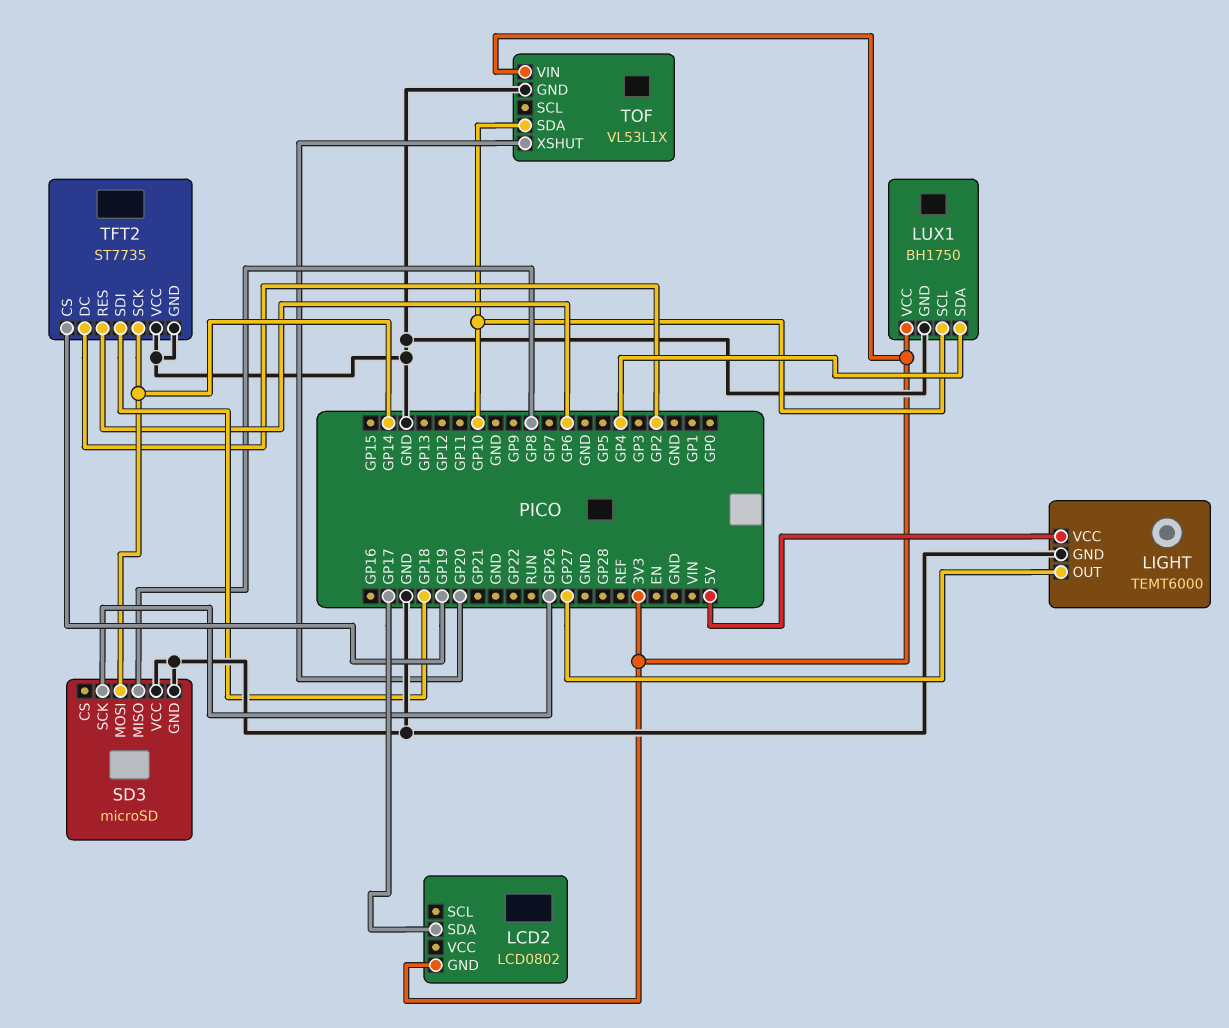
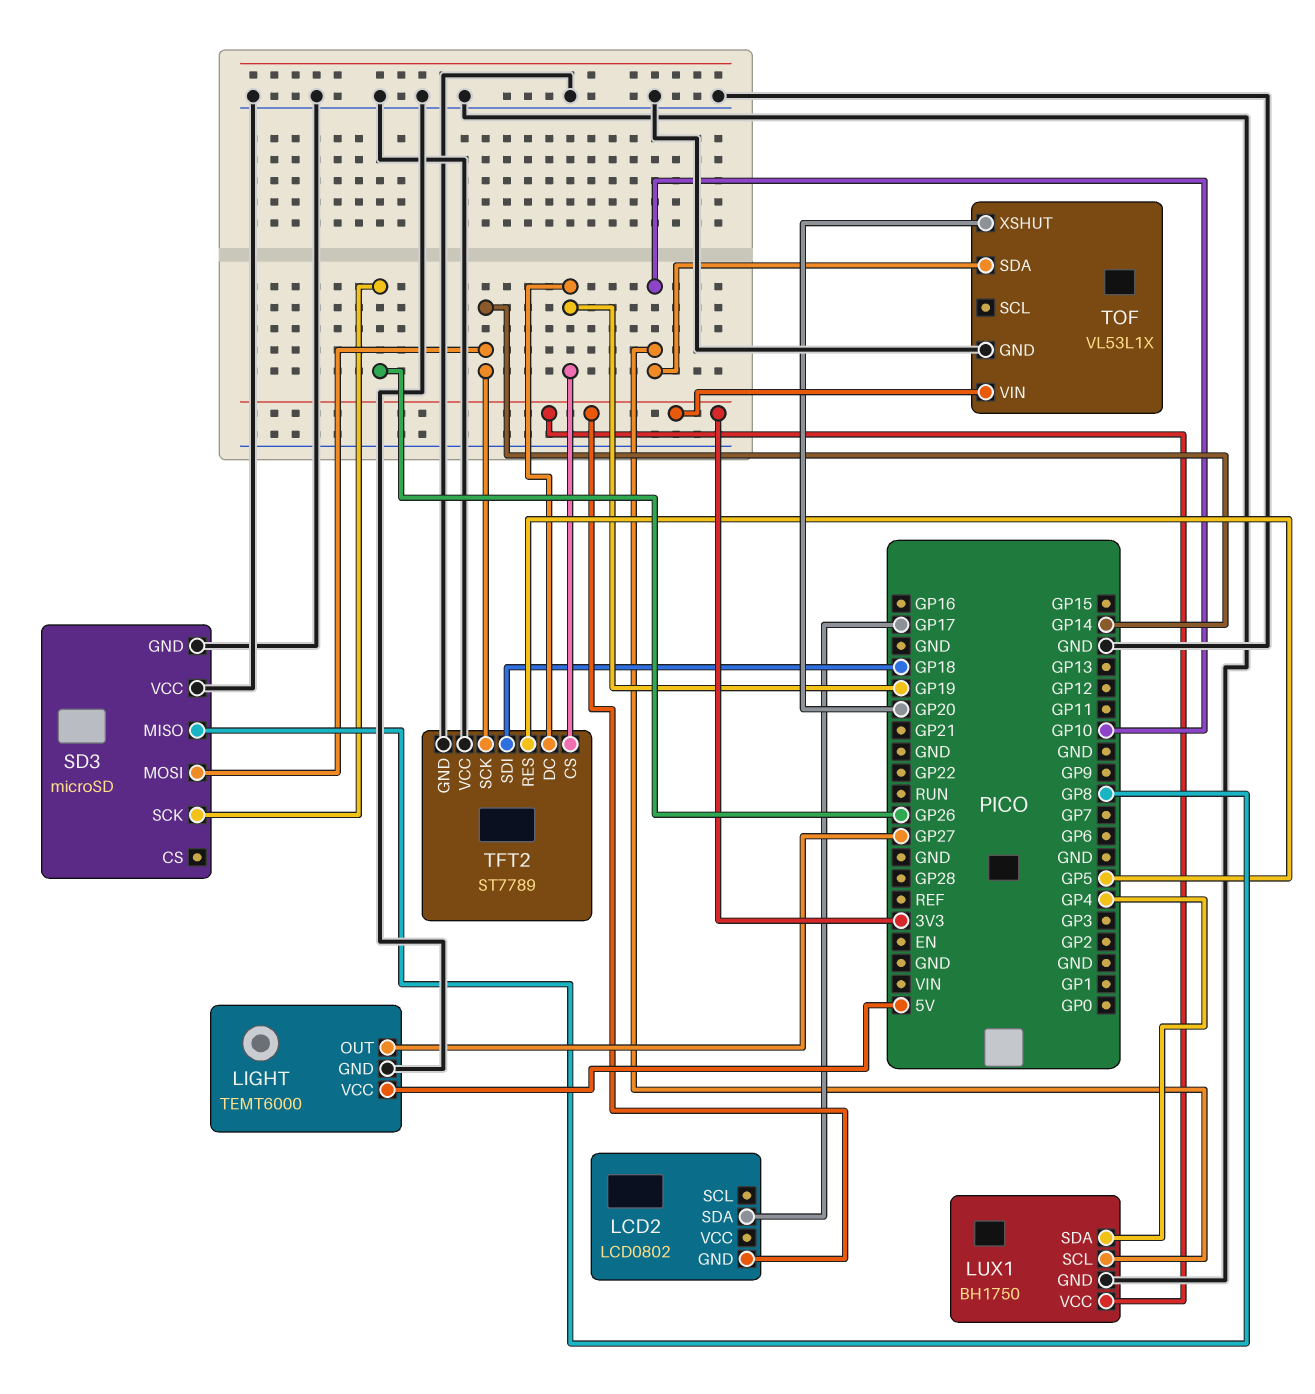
TFT2: ST7735 -> ST7789
TFT2 pin DC: GP2 -> GP19
TFT2 pin RES: GP6 -> GP5

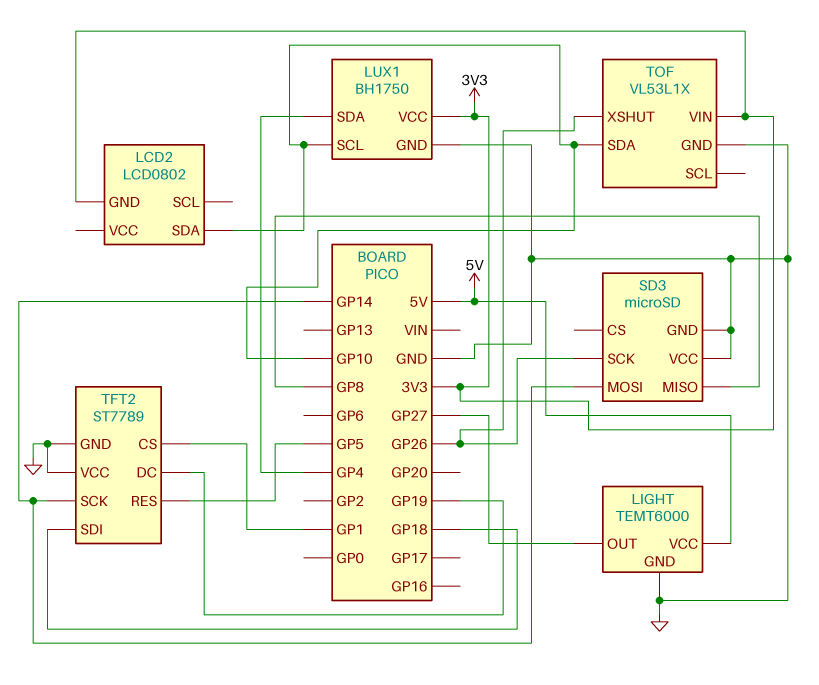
LCD2 pin SDA: GP17 -> GP10
TFT2 pin CS: GP19 -> GP1
TOF pin XSHUT: GP20 -> GP26

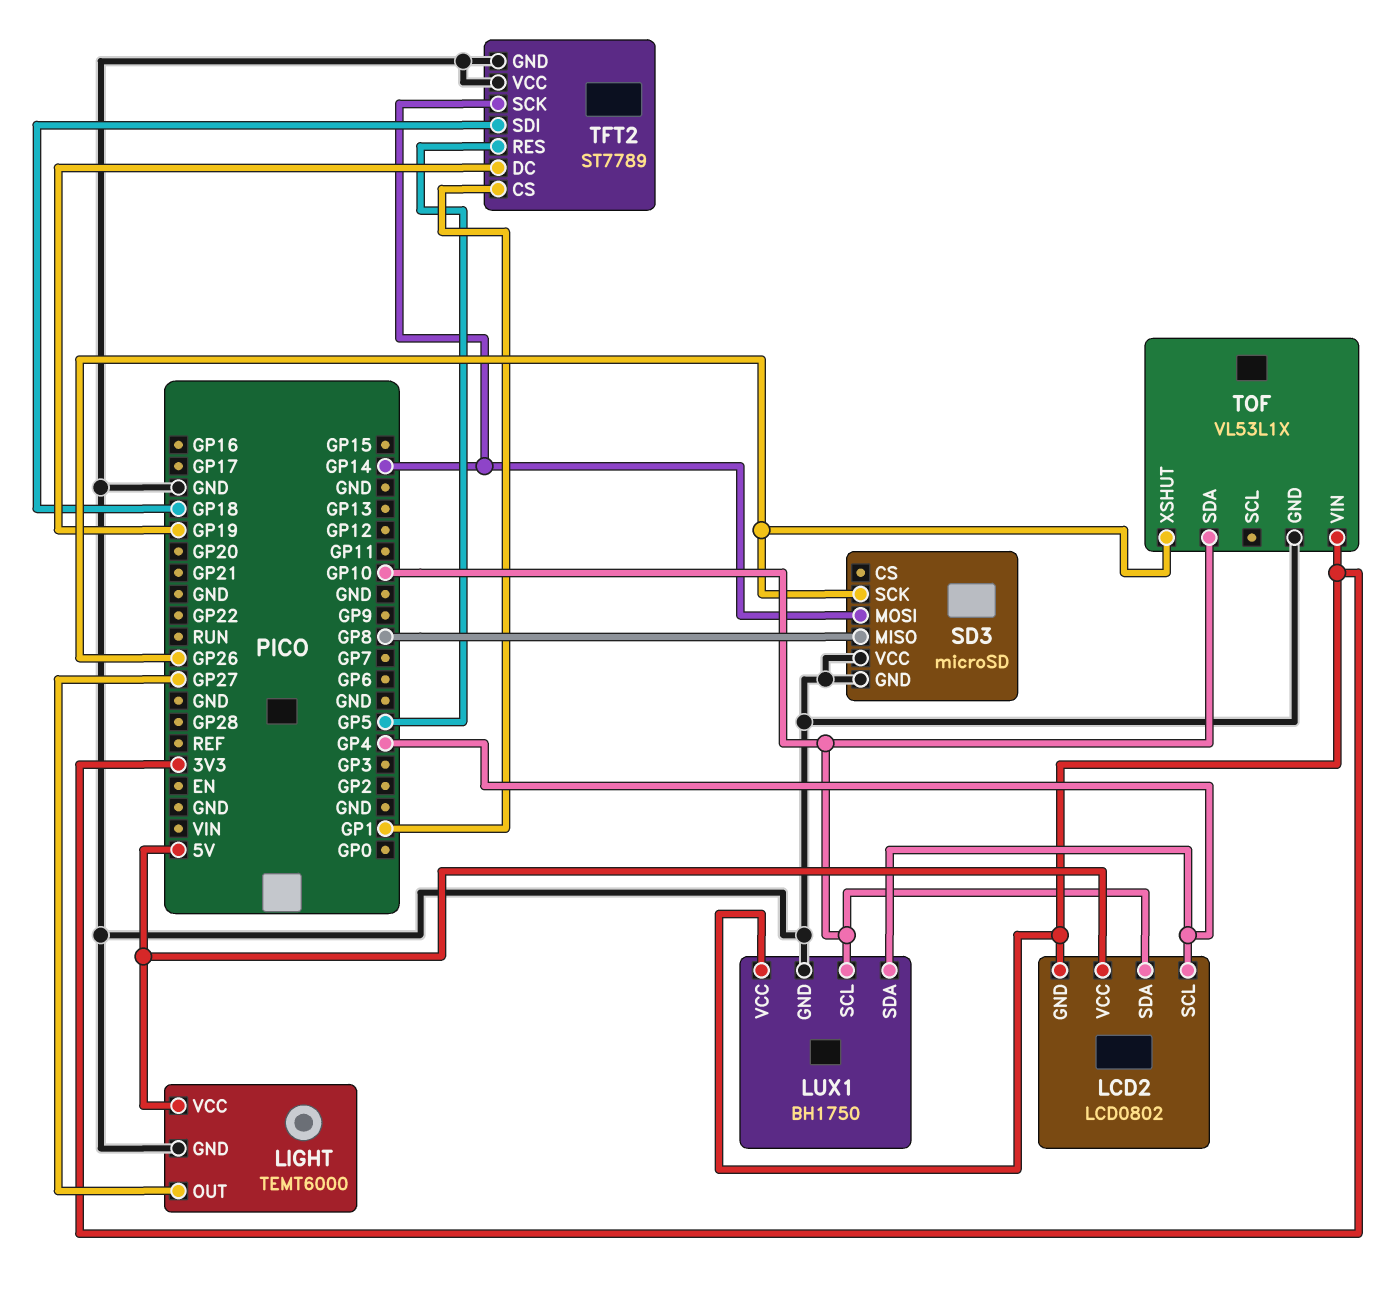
LCD2 pin SCL: none -> GP4
LCD2 pin VCC: none -> 5V

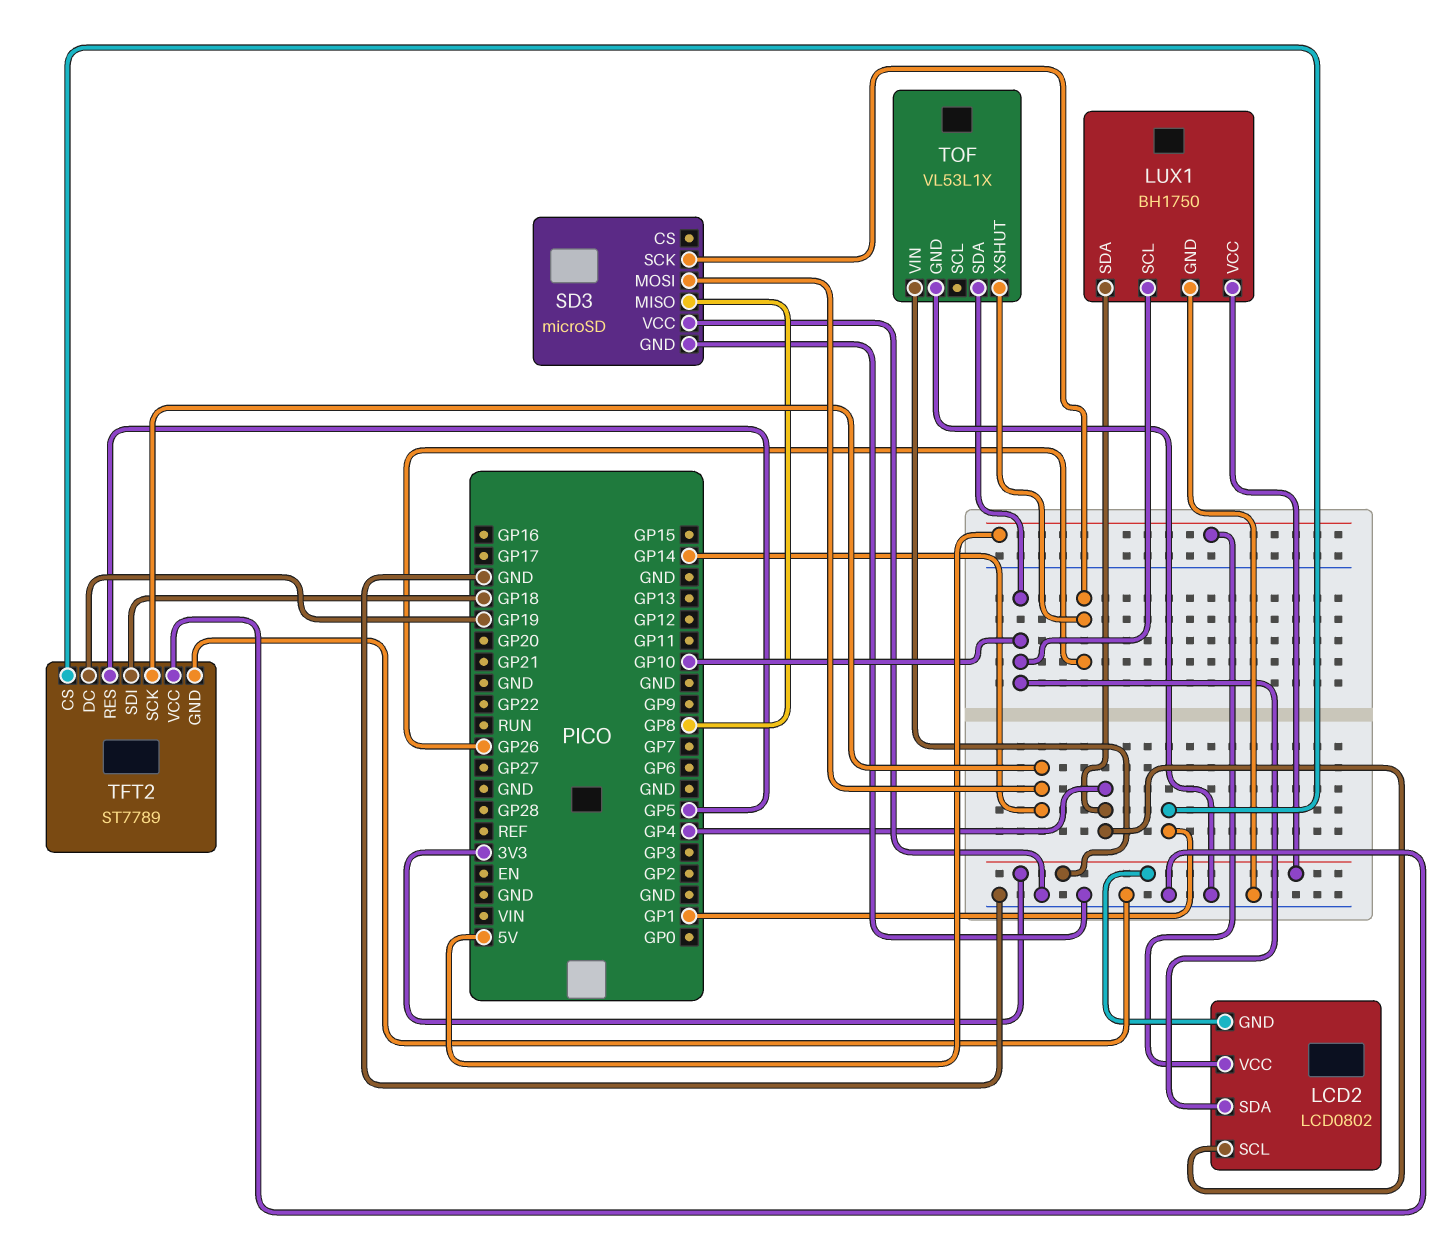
LIGHT: TEMT6000 -> none
LIGHT pin GND: GND -> none
LIGHT pin OUT: GP27 -> none
LIGHT pin VCC: 5V -> none

